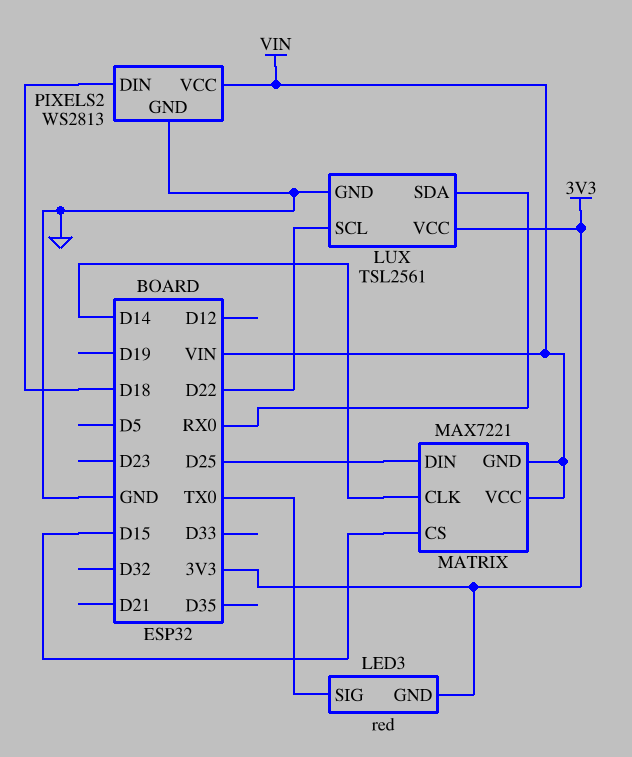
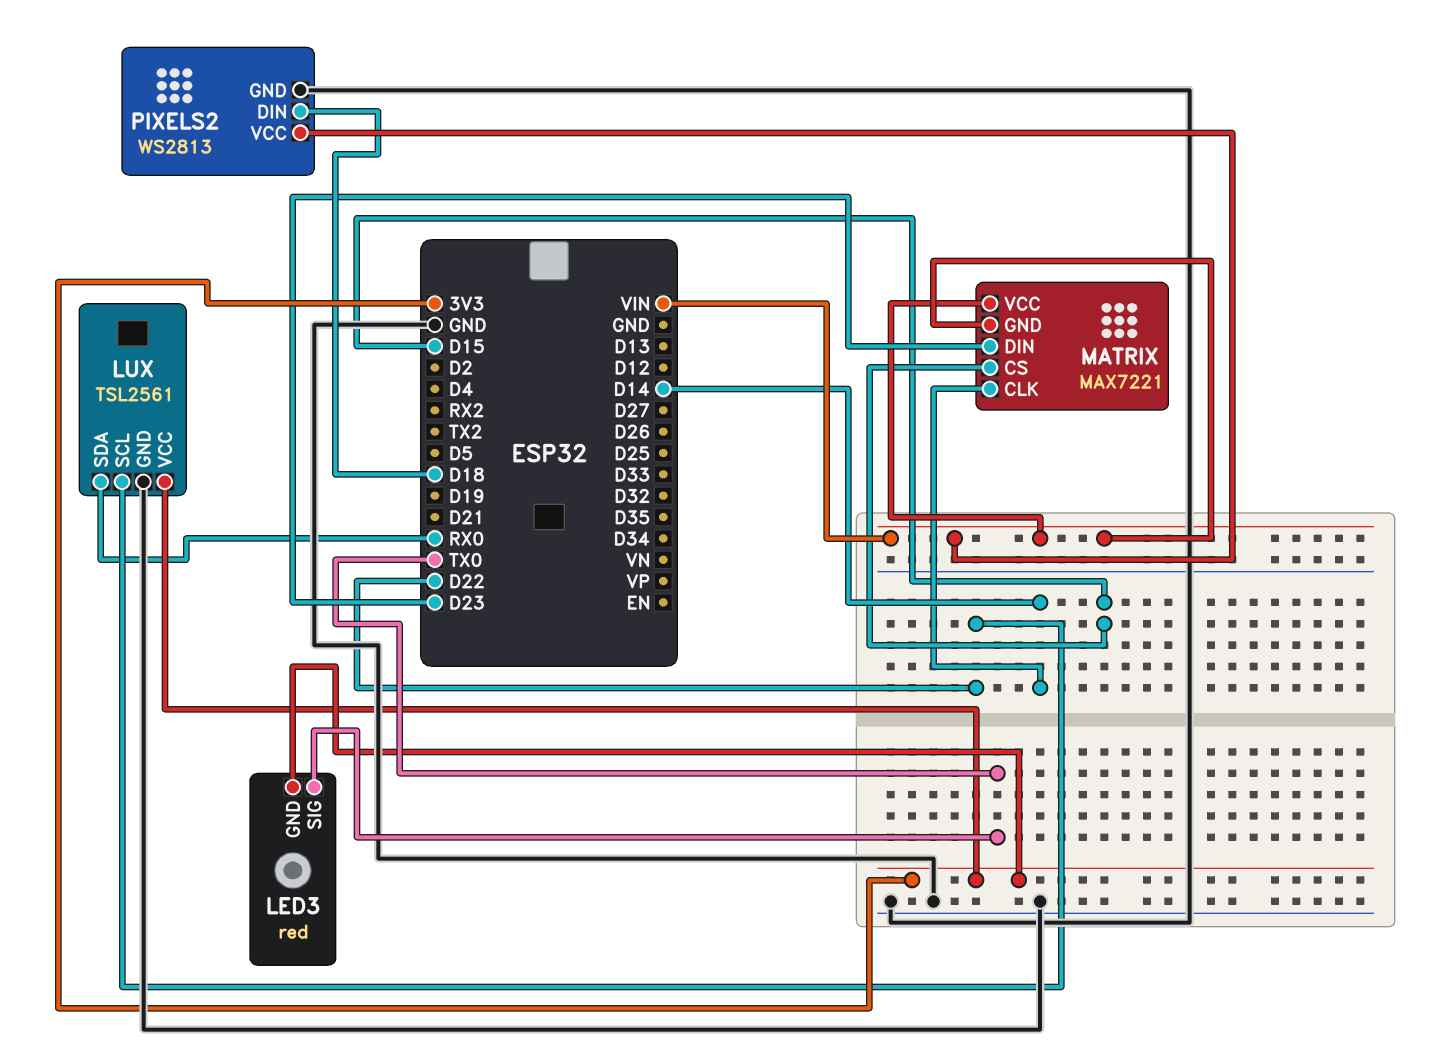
MATRIX pin DIN: D25 -> D23

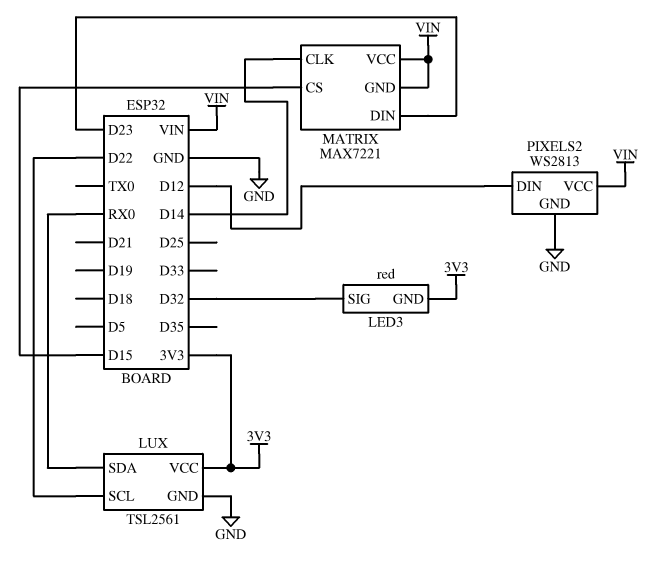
LED3 pin SIG: TX0 -> D32
PIXELS2 pin DIN: D18 -> D12

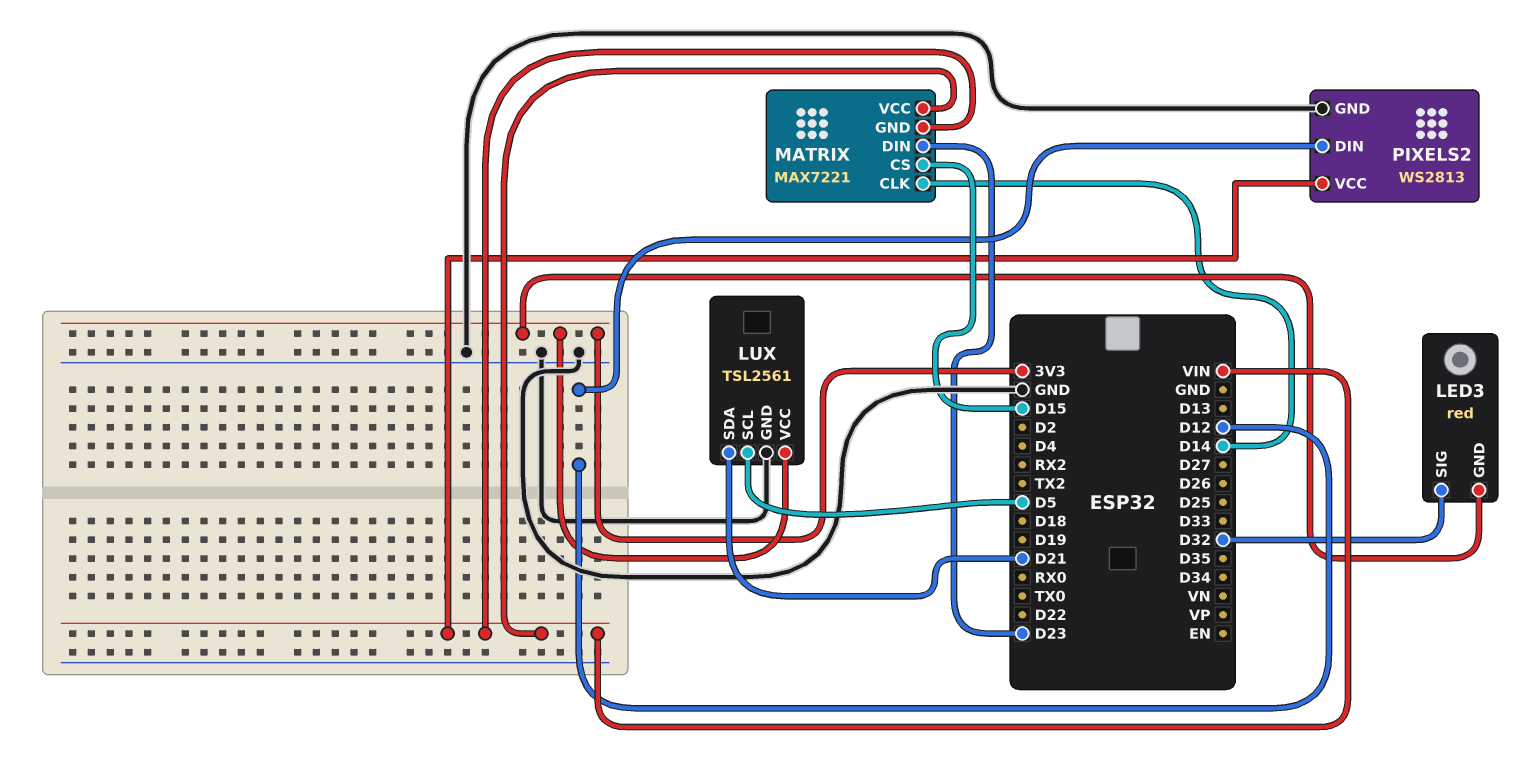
LUX pin SCL: D22 -> D5
LUX pin SDA: RX0 -> D21

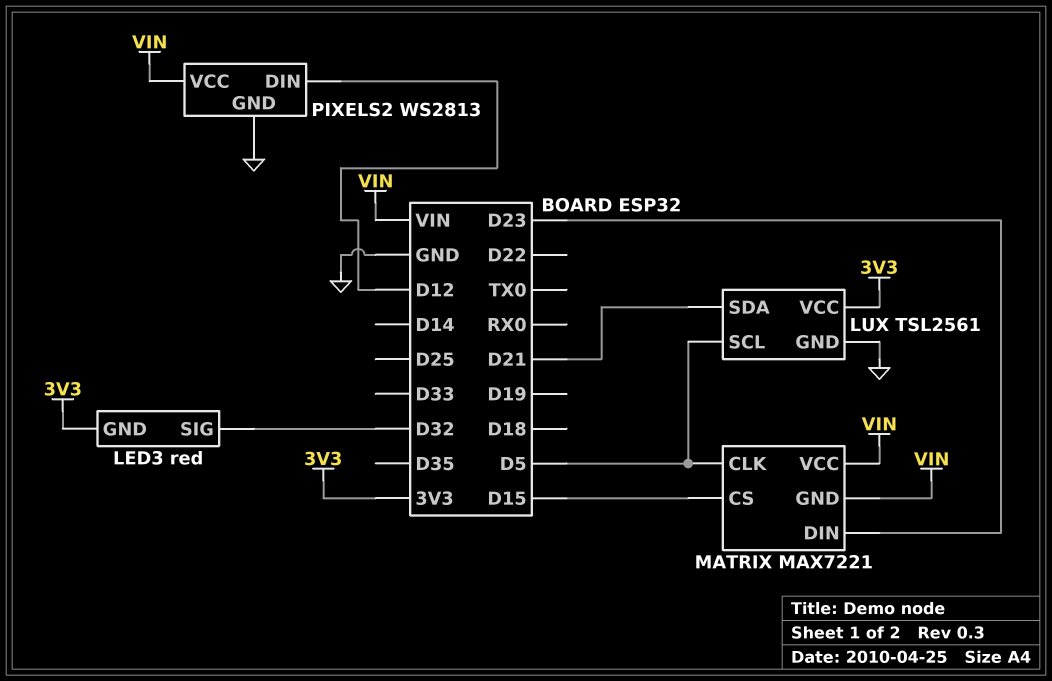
MATRIX pin CLK: D14 -> D5

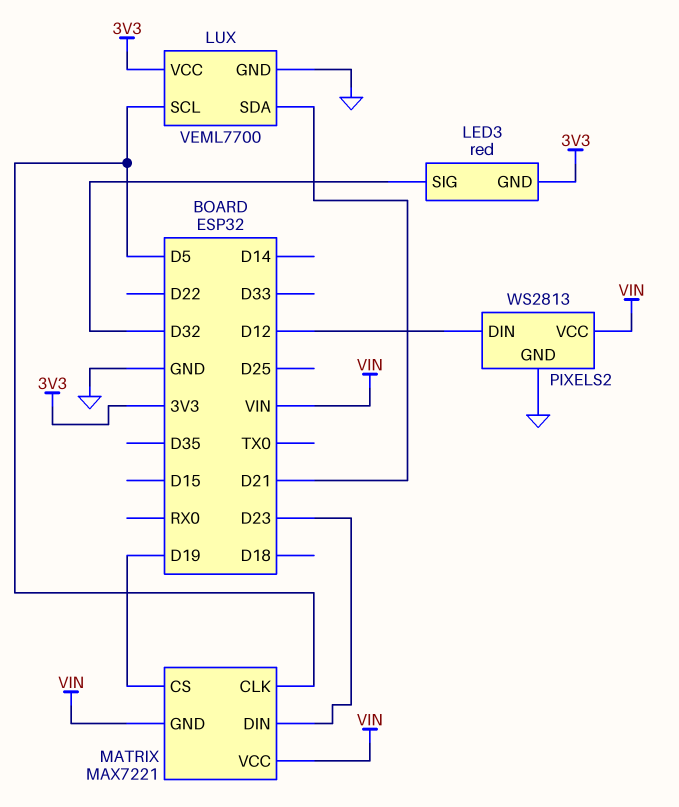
LUX: TSL2561 -> VEML7700
MATRIX pin CS: D15 -> D19

